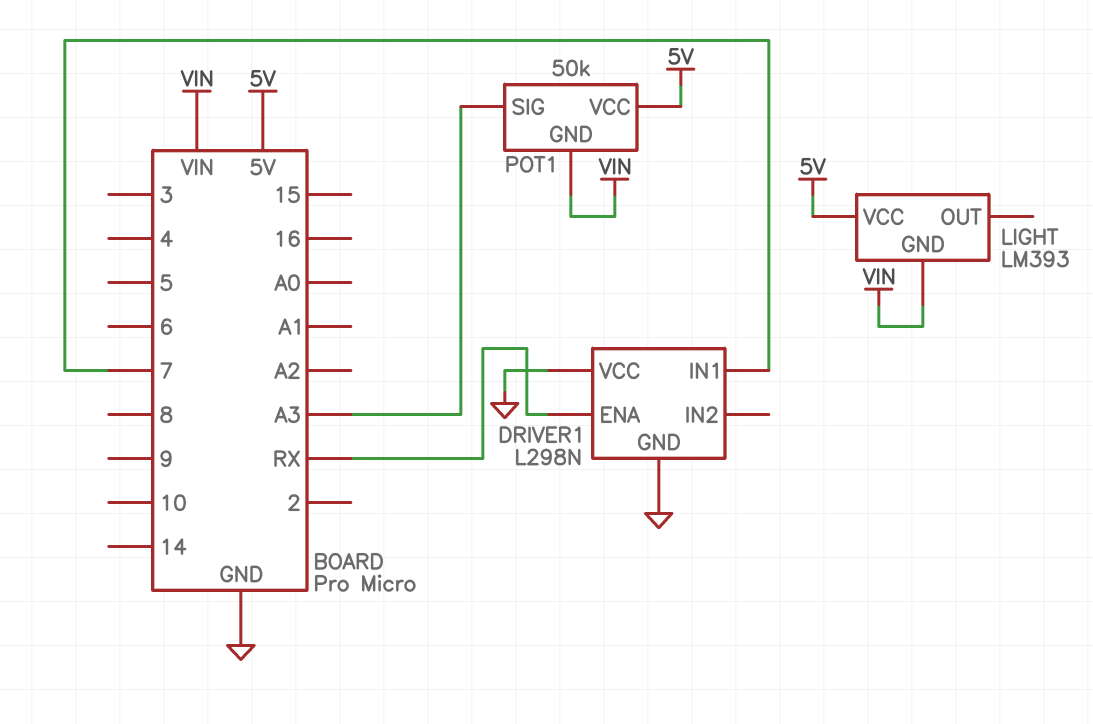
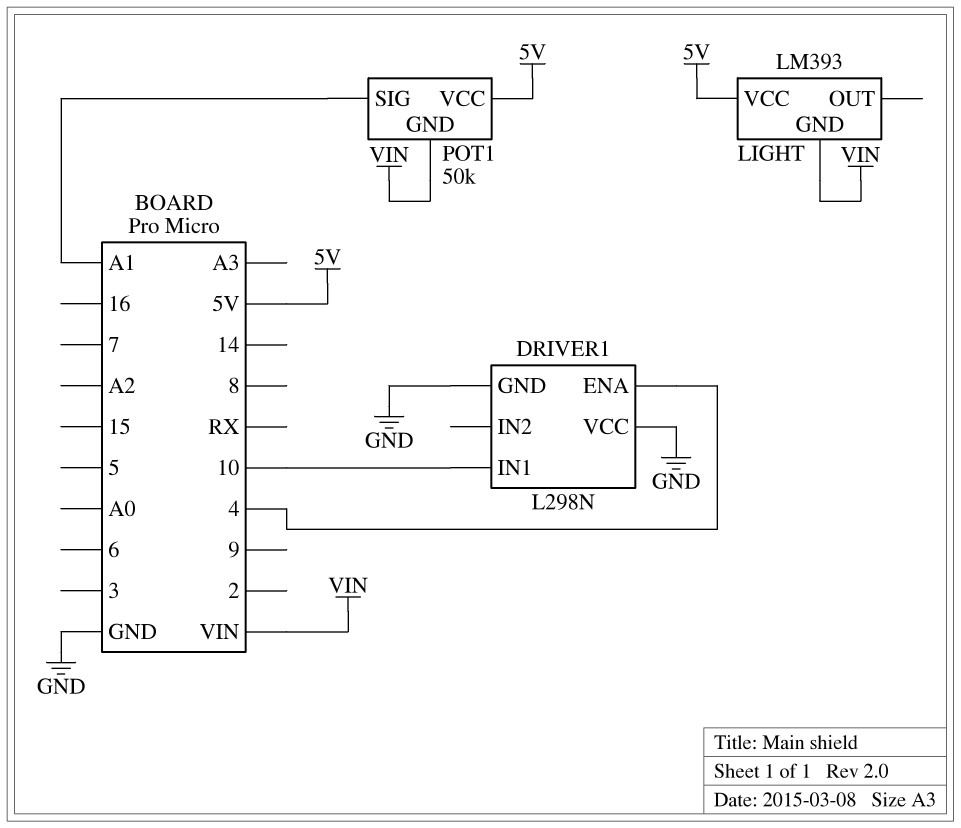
DRIVER1 pin ENA: RX -> 4
DRIVER1 pin IN1: 7 -> 10
POT1 pin SIG: A3 -> A1

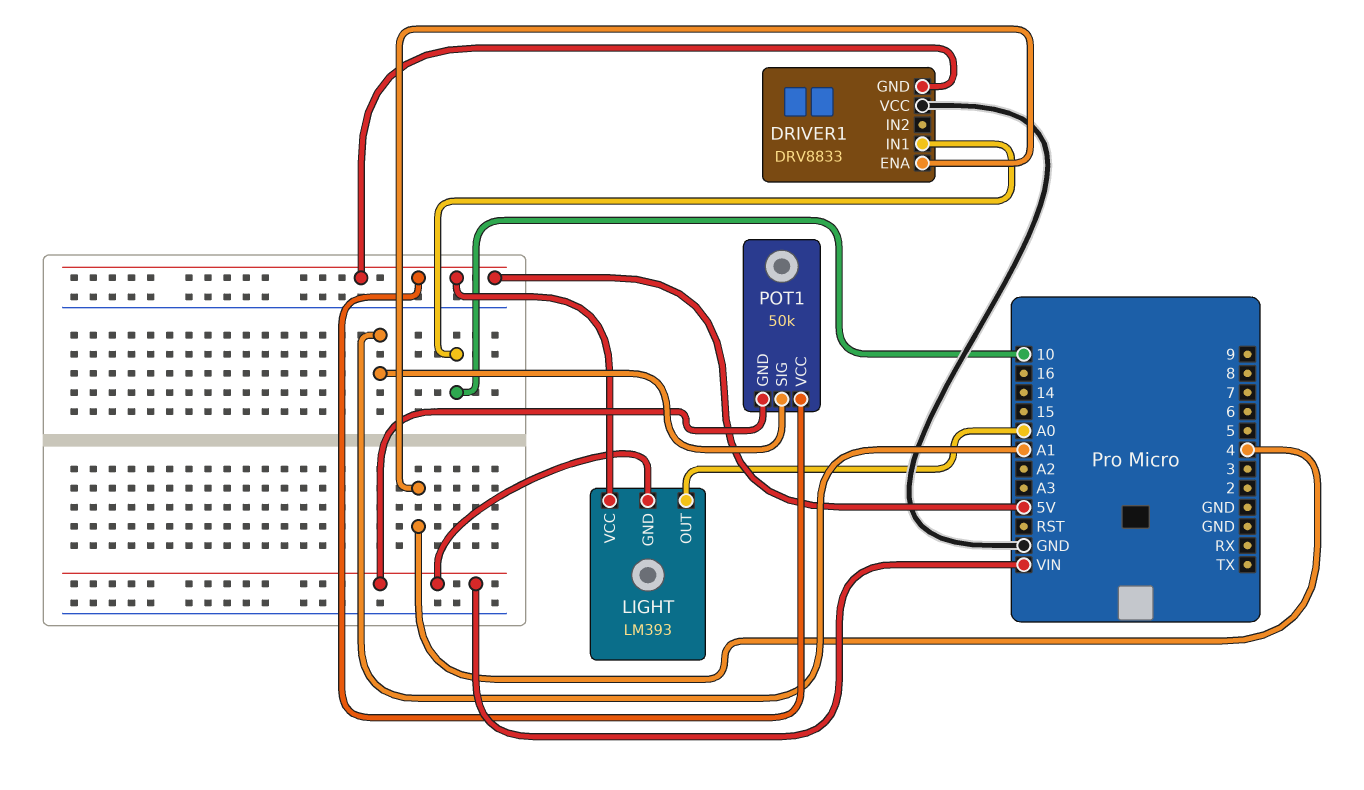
DRIVER1: L298N -> DRV8833
DRIVER1 pin GND: GND -> 5V
LIGHT pin OUT: none -> A0

